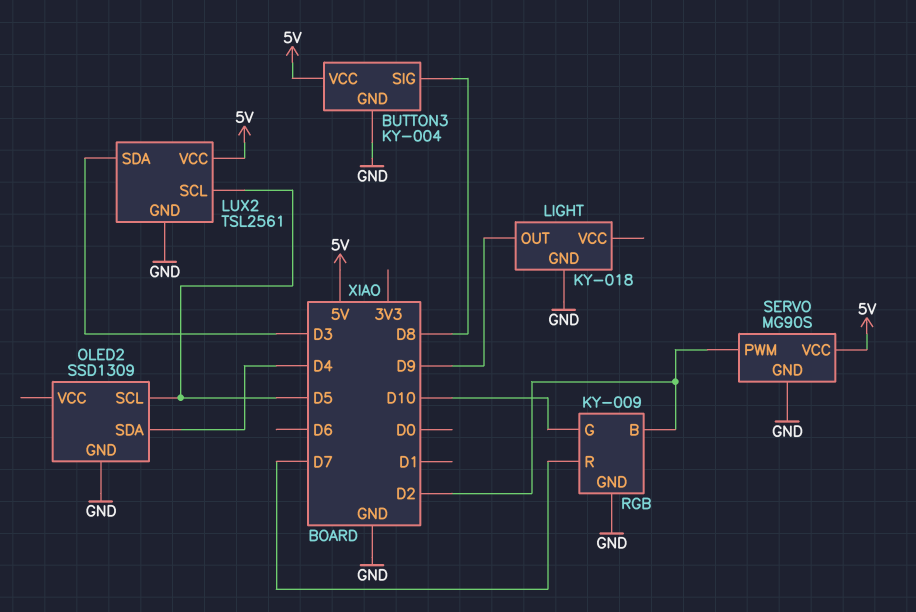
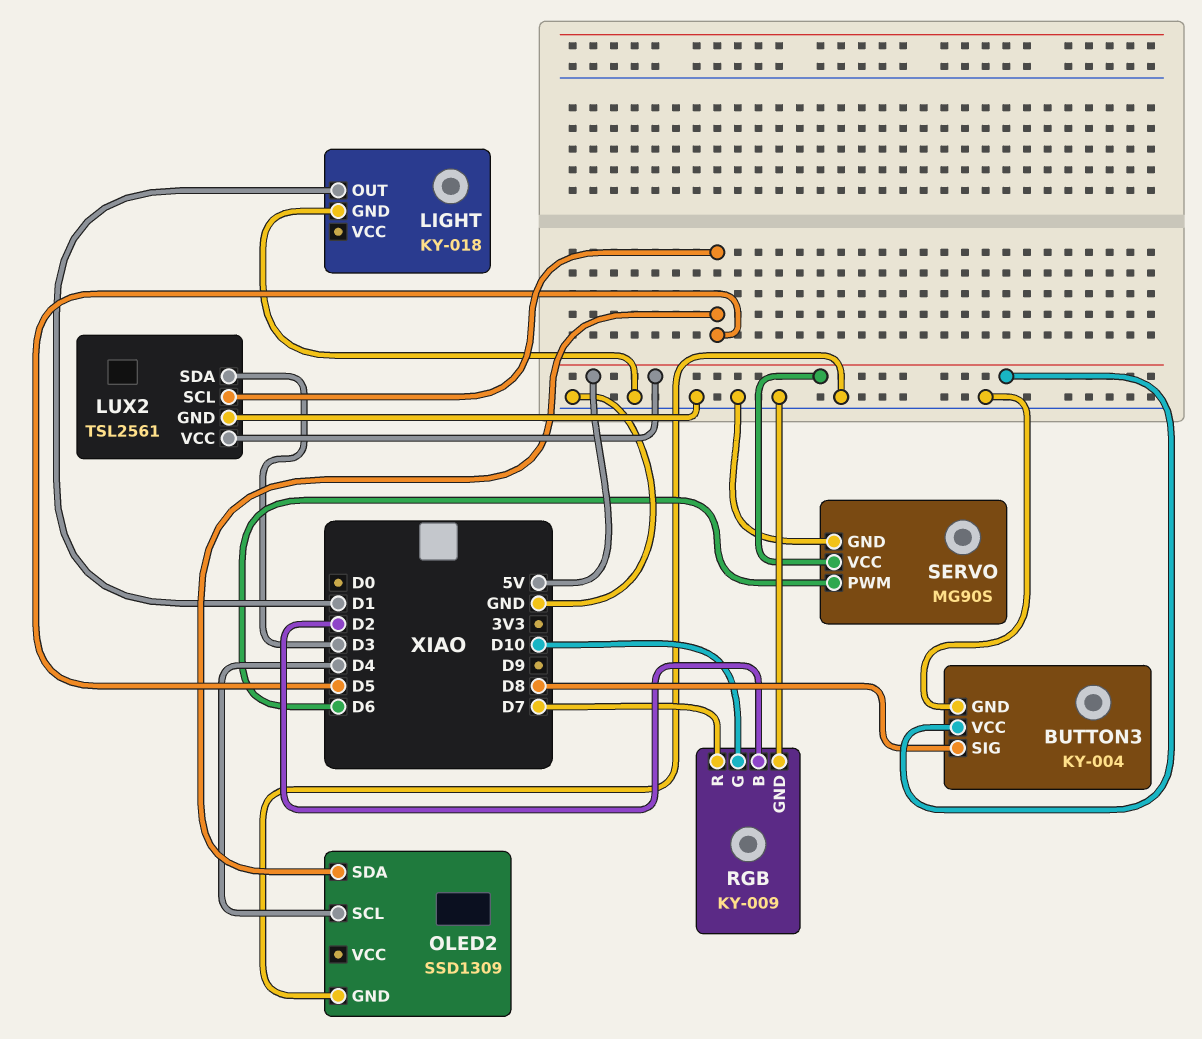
LIGHT pin OUT: D9 -> D1
OLED2 pin SCL: D5 -> D4
OLED2 pin SDA: D4 -> D5
SERVO pin PWM: D2 -> D6

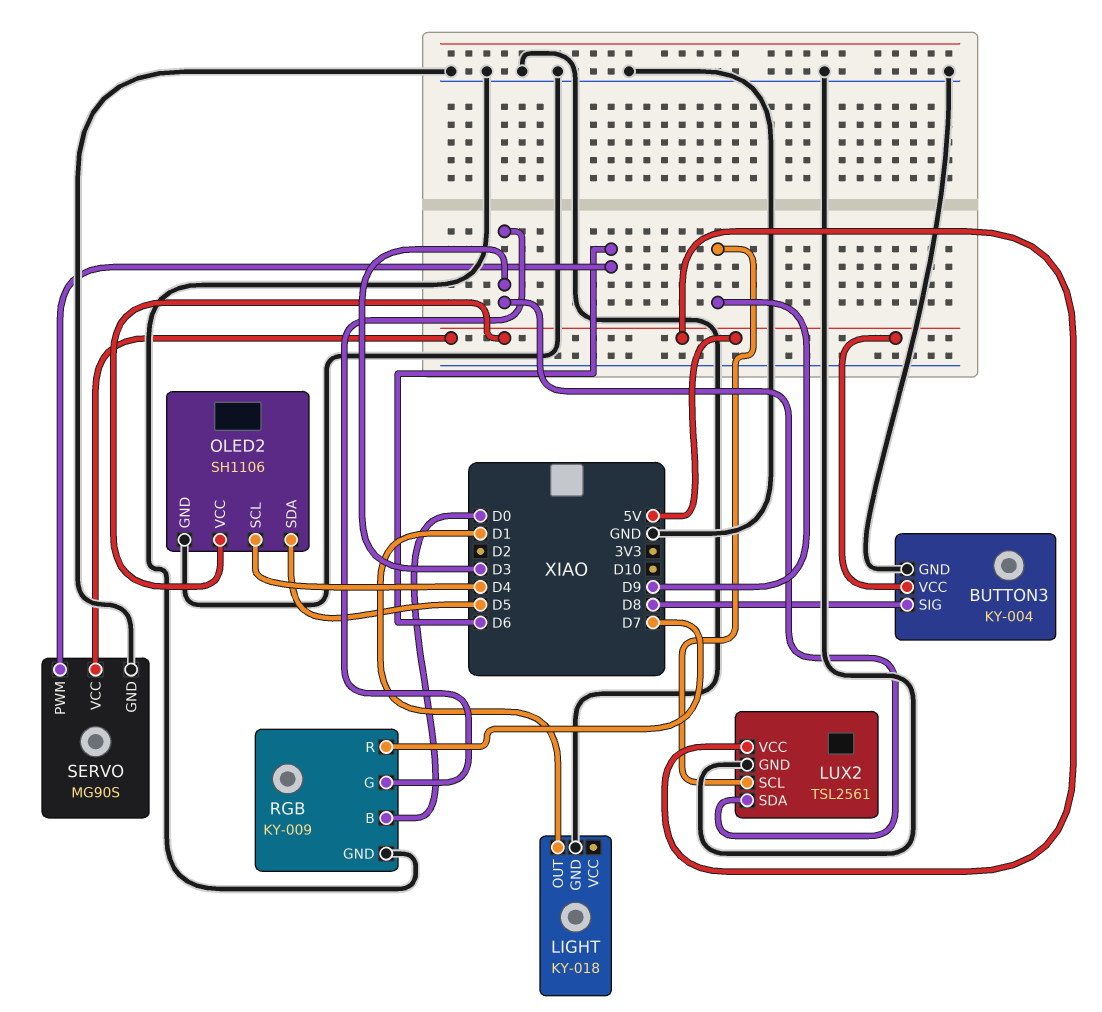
LUX2 pin SCL: D5 -> D9
OLED2: SSD1309 -> SH1106
OLED2 pin VCC: none -> 5V
RGB pin B: D2 -> D0
RGB pin G: D10 -> D3

